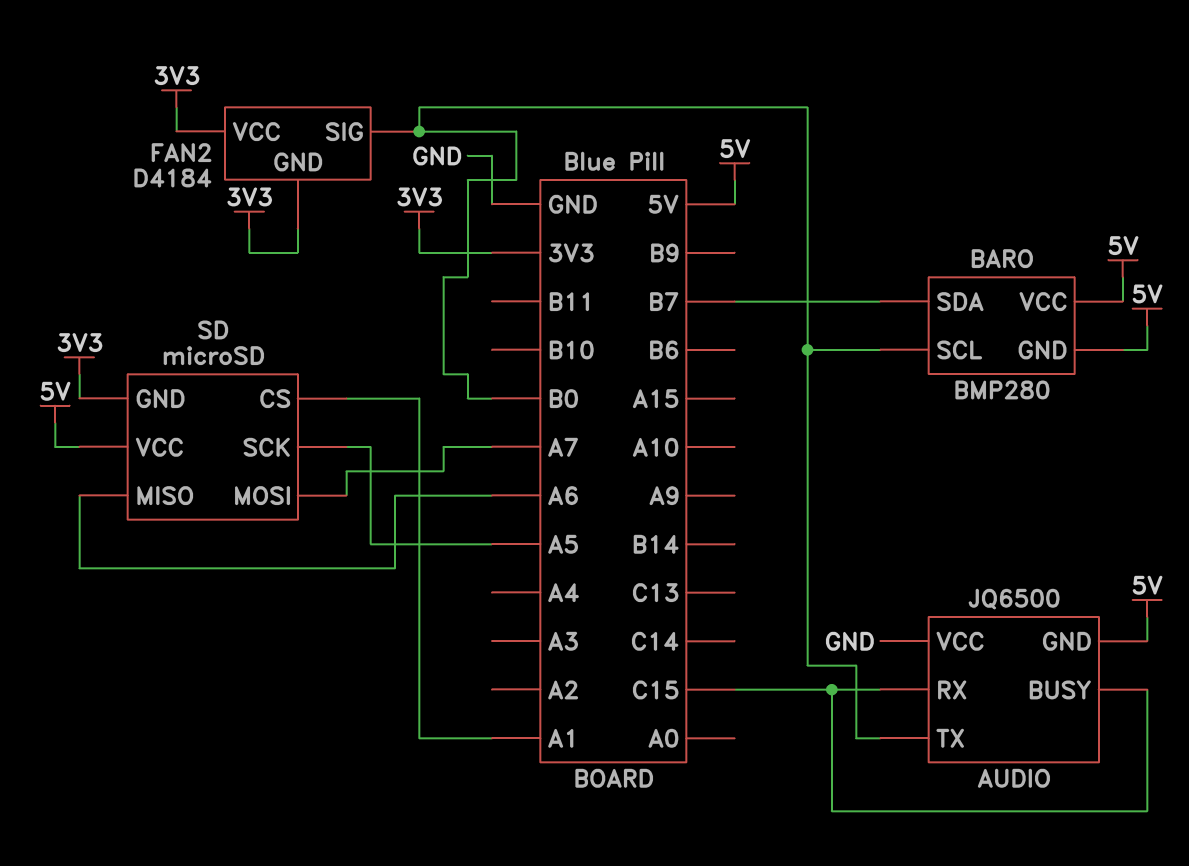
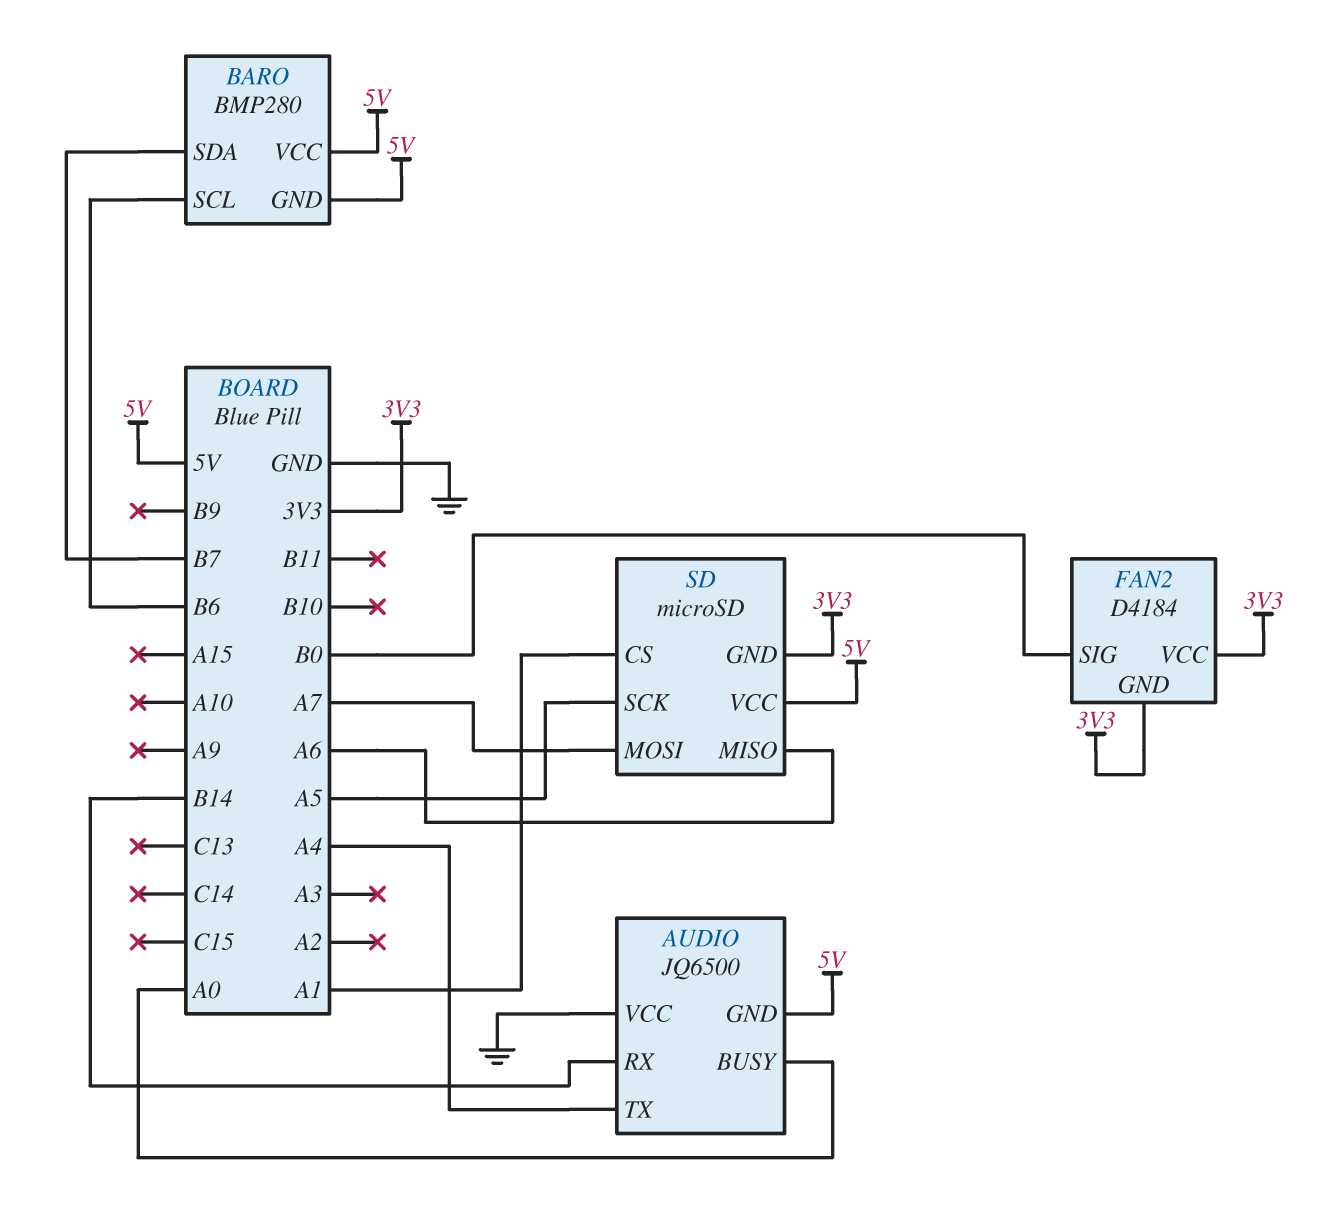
AUDIO pin BUSY: C15 -> A0
AUDIO pin RX: C15 -> B14
AUDIO pin TX: B0 -> A4
BARO pin SCL: B0 -> B6

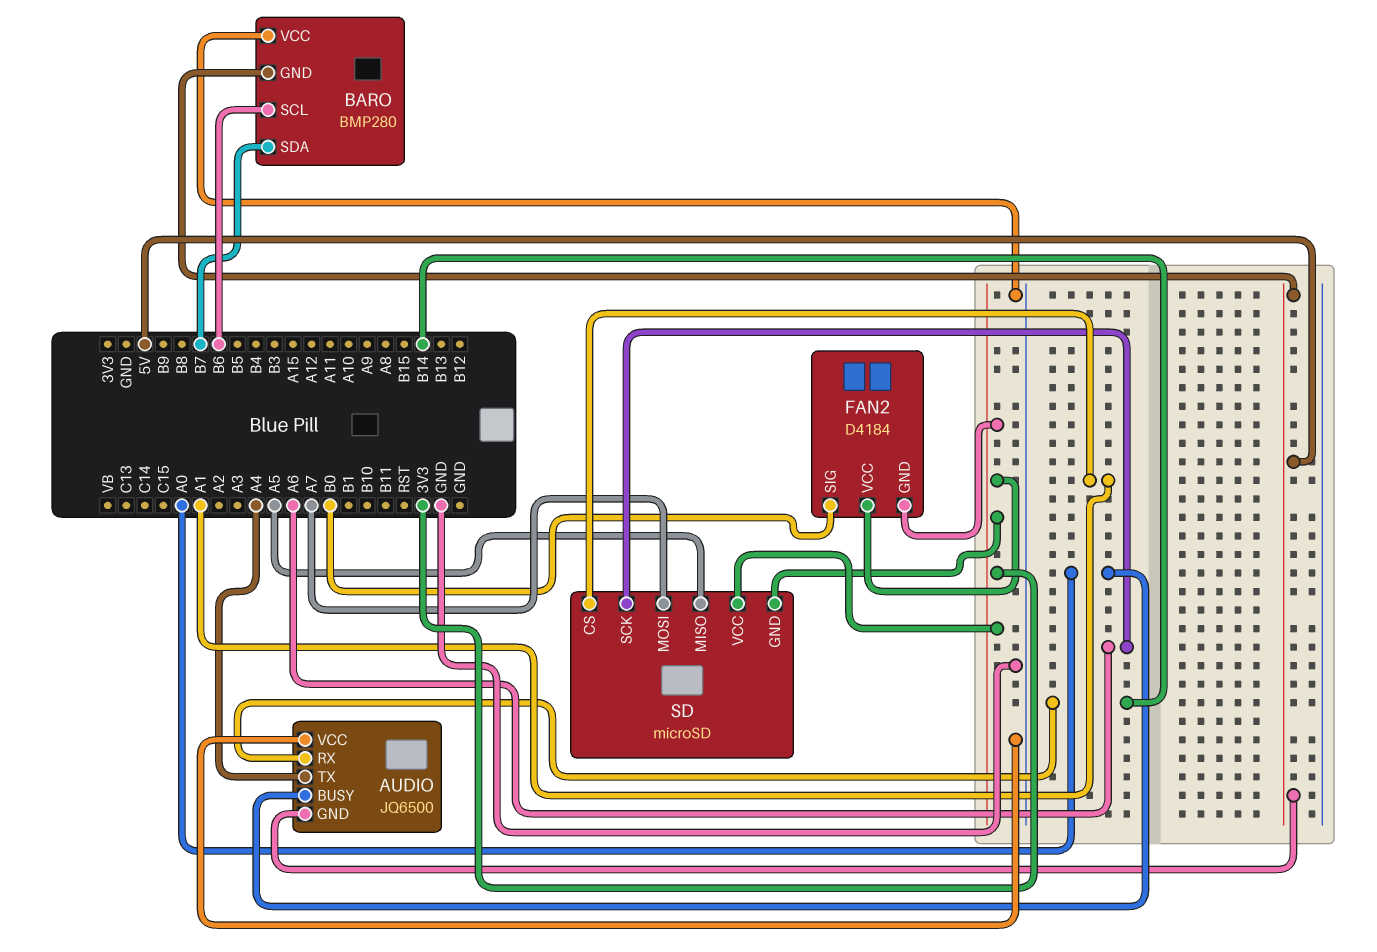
BARO pin VCC: 5V -> GND
SD pin MISO: A6 -> A5
SD pin SCK: A5 -> A6
SD pin VCC: 5V -> 3V3

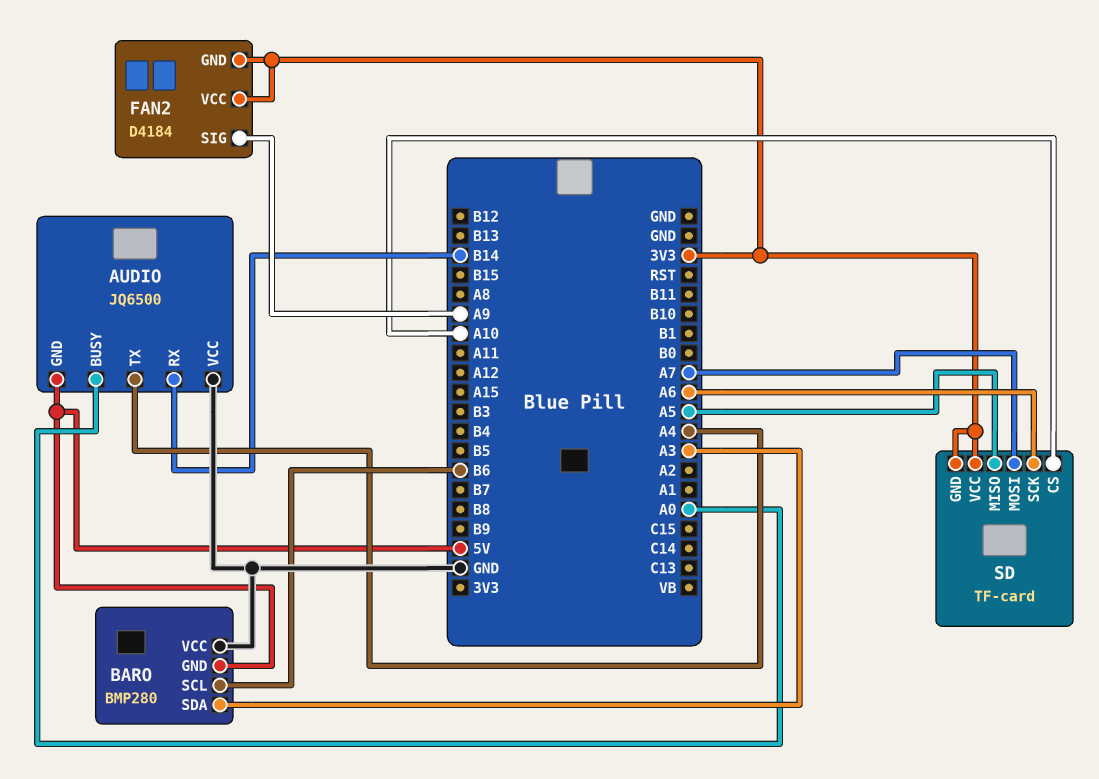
BARO pin SDA: B7 -> A3
FAN2 pin SIG: B0 -> A9
SD: microSD -> TF-card
SD pin CS: A1 -> A10

